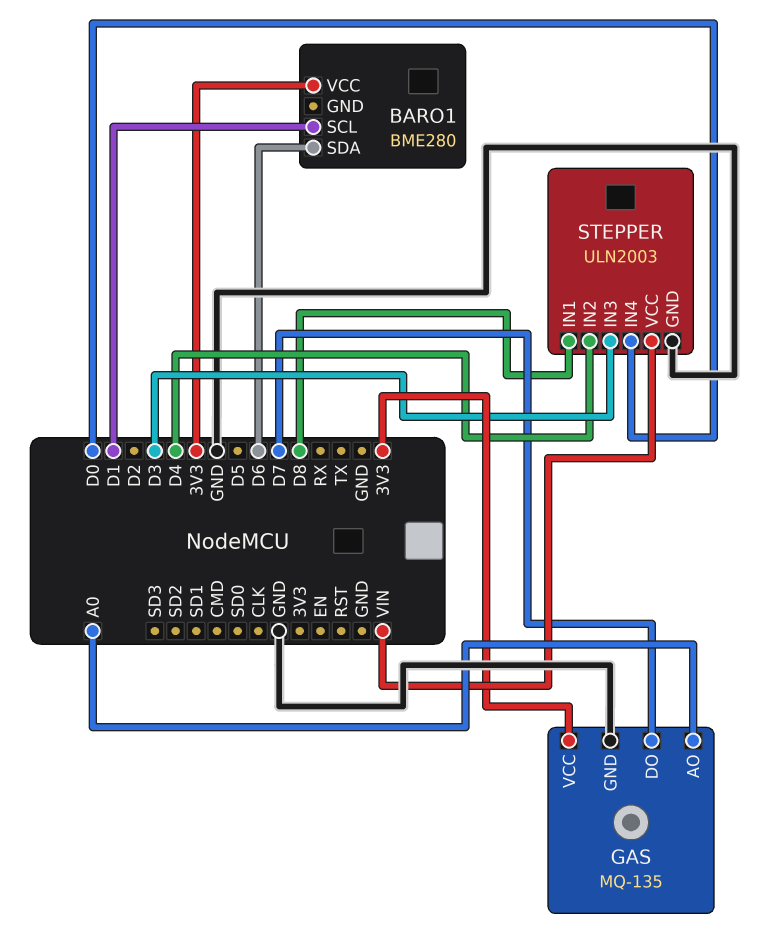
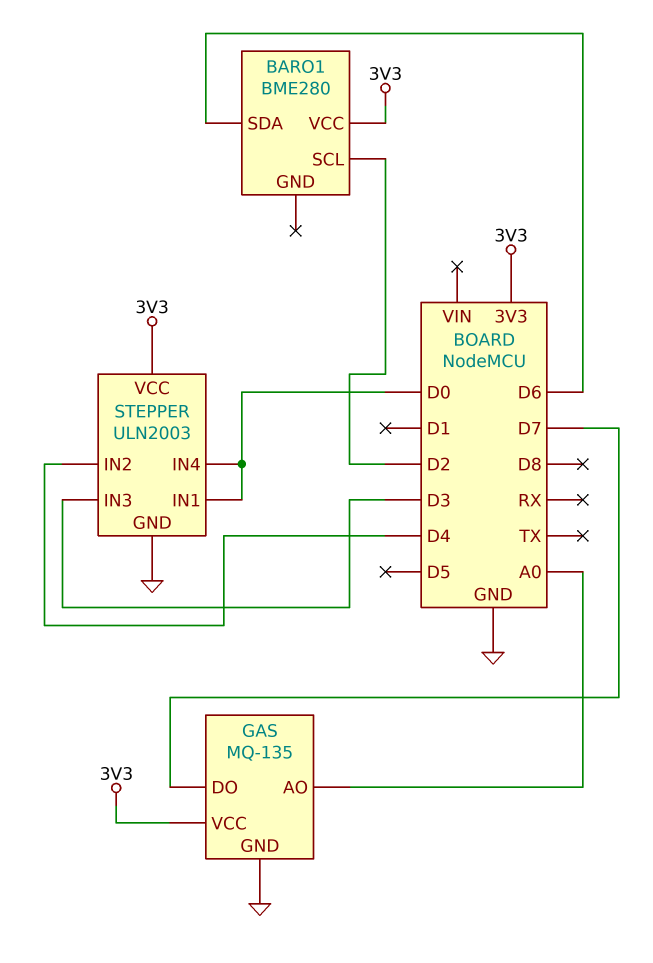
BARO1 pin SCL: D1 -> D2
STEPPER pin IN1: D8 -> D0
STEPPER pin VCC: VIN -> 3V3

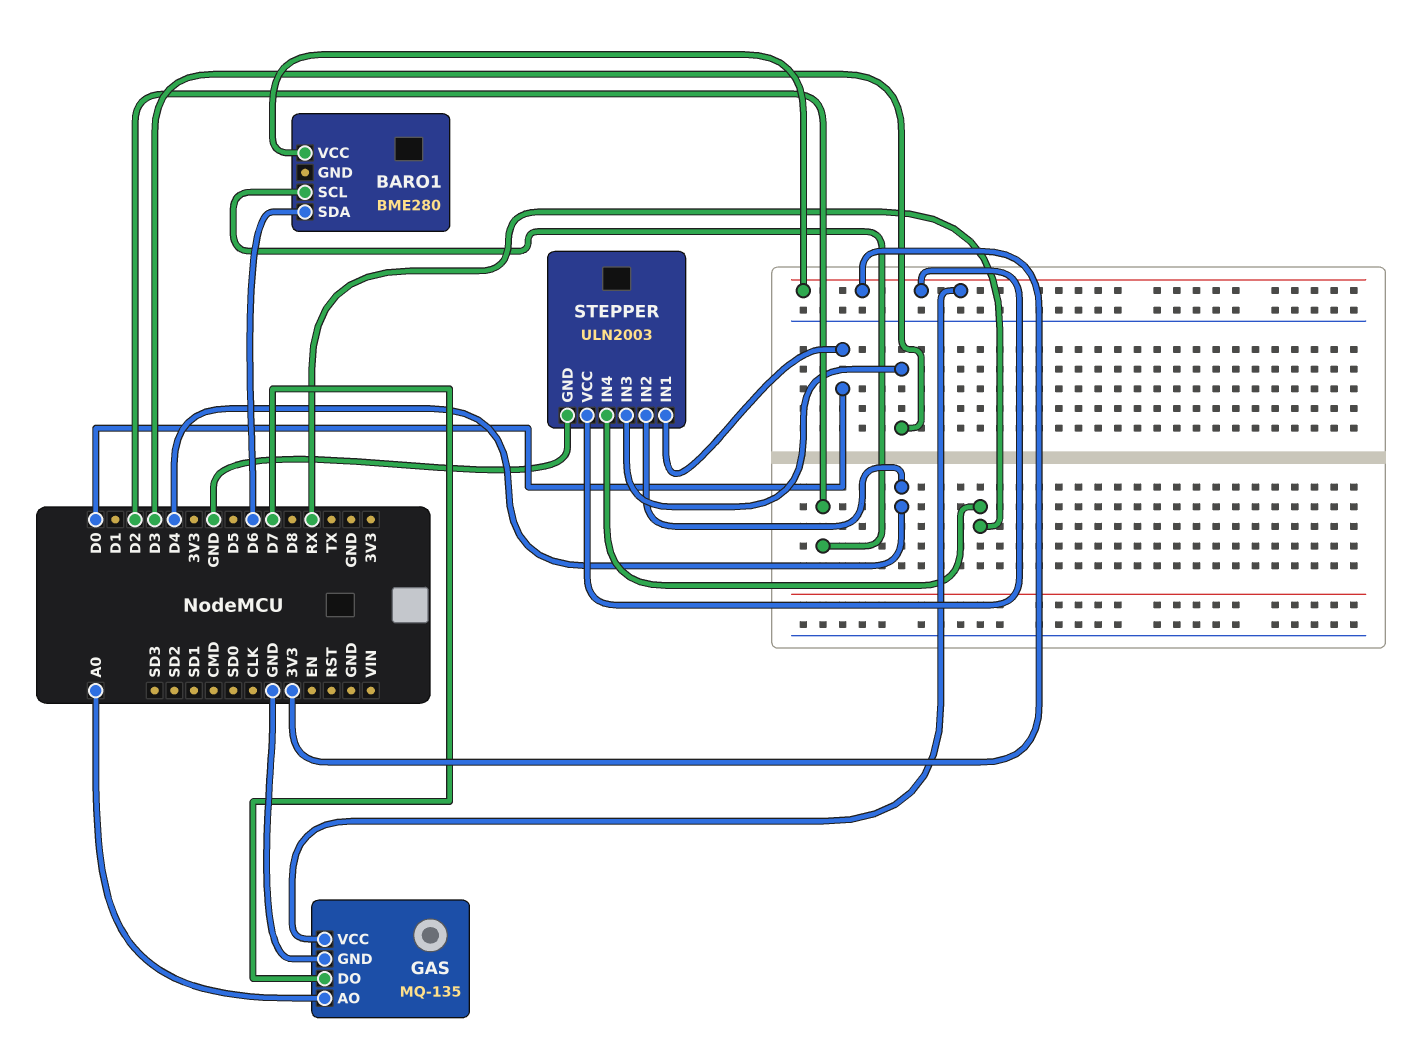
STEPPER pin IN4: D0 -> RX

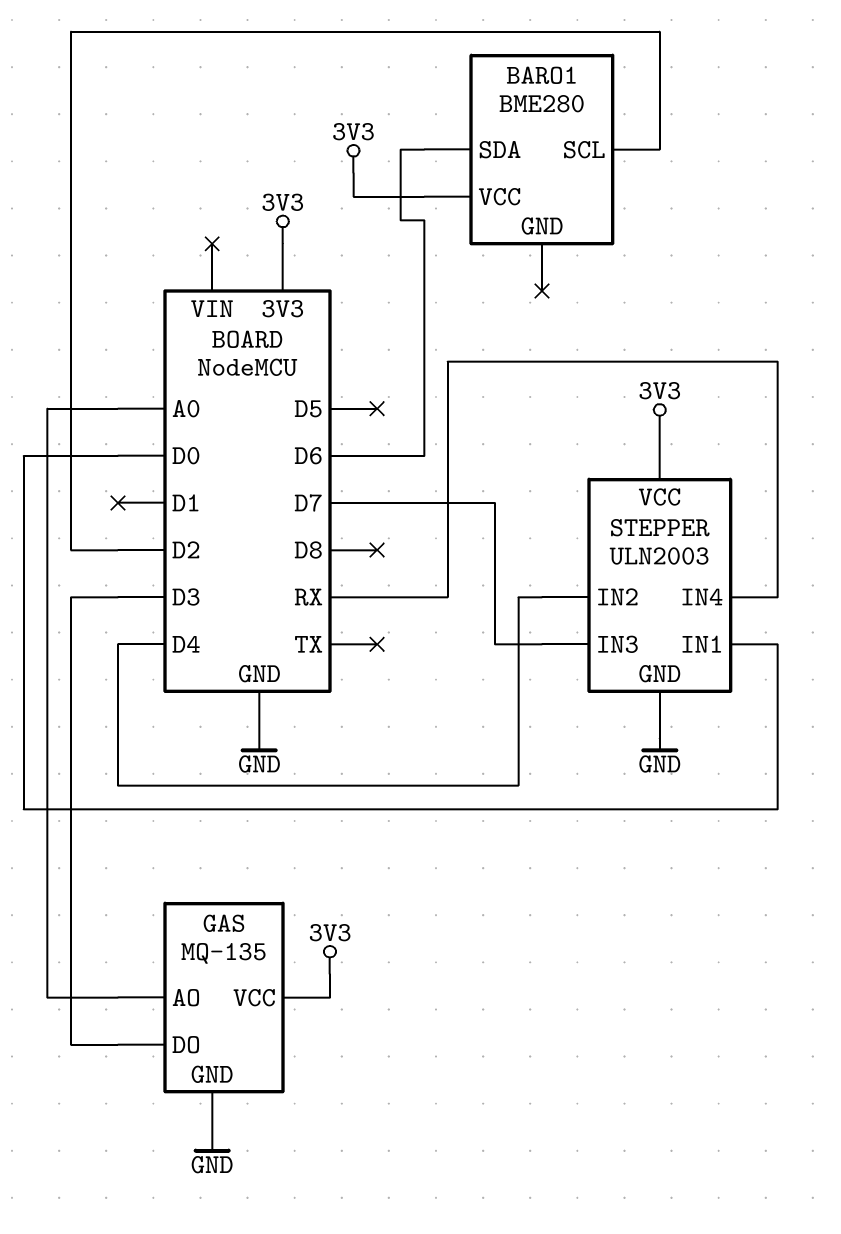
GAS pin DO: D7 -> D3
STEPPER pin IN3: D3 -> D7

